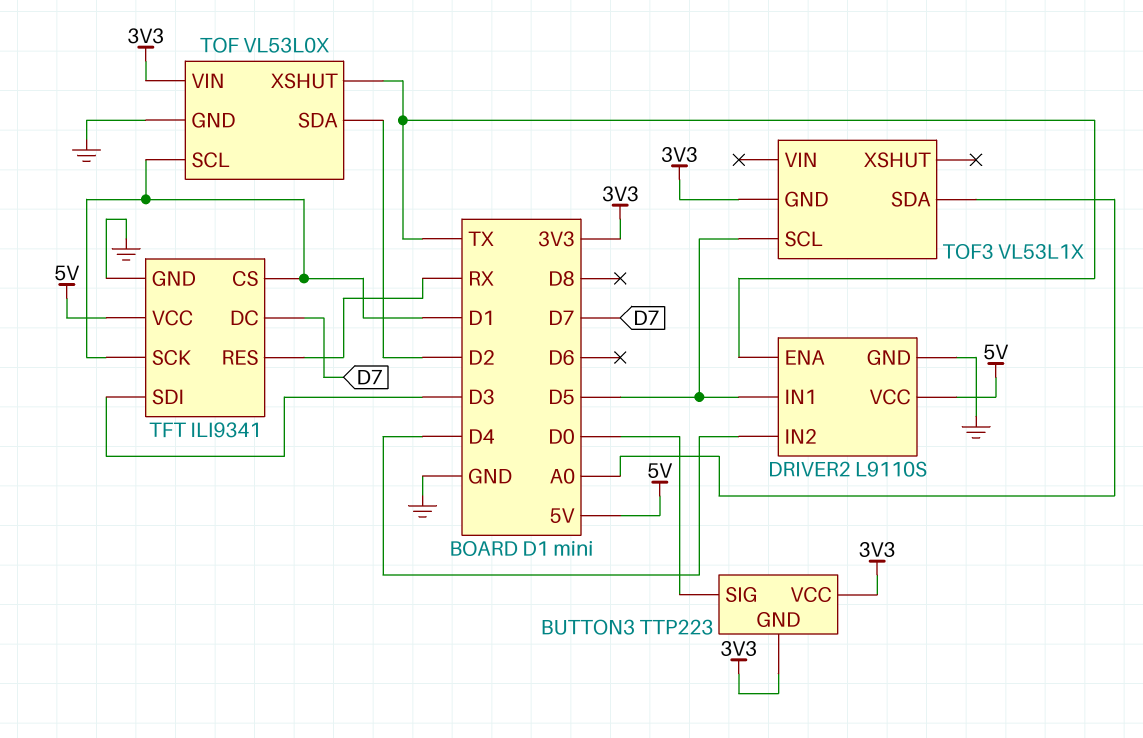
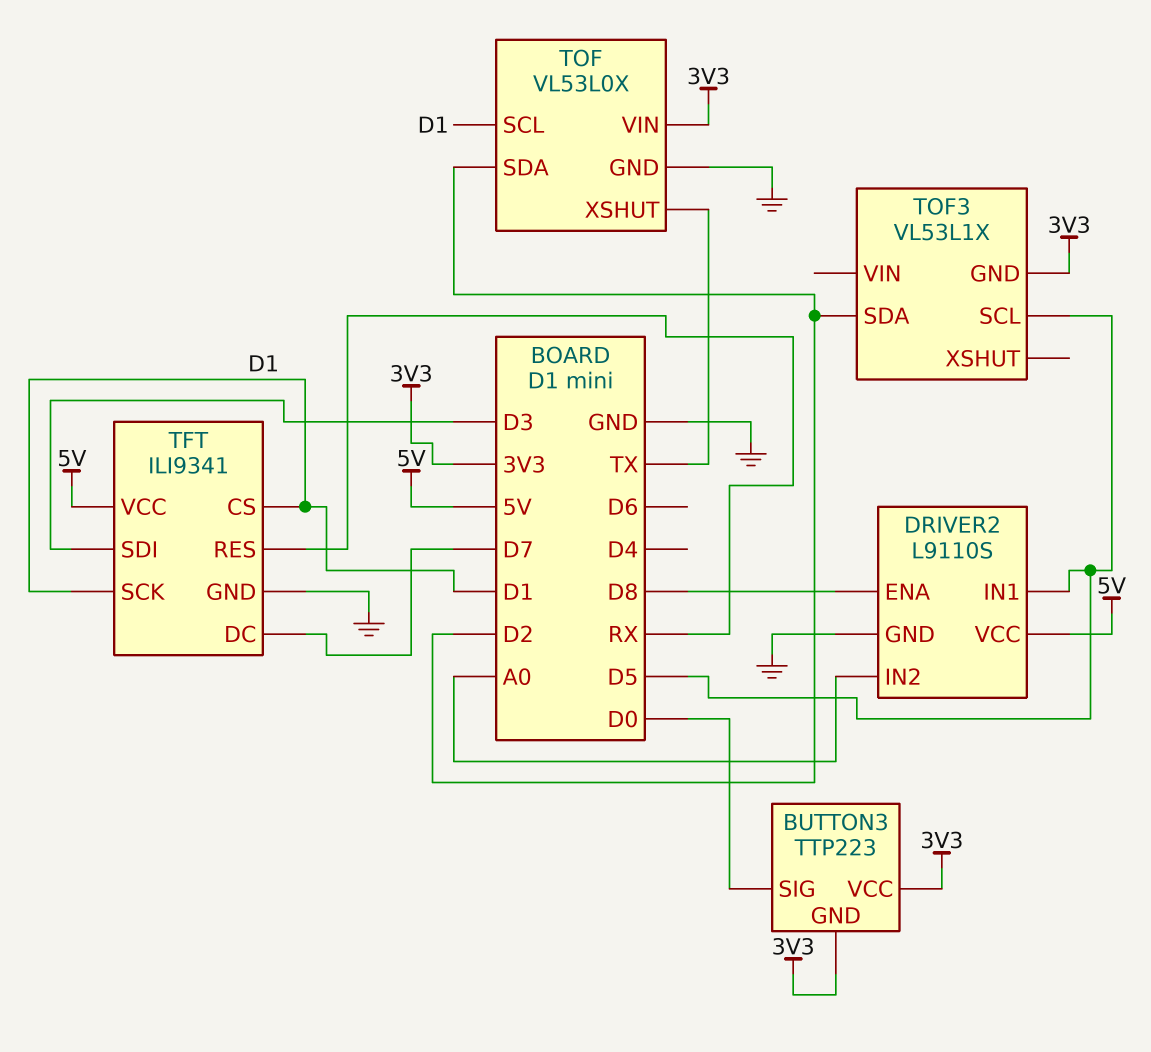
DRIVER2 pin ENA: TX -> D8
DRIVER2 pin IN2: D4 -> A0
TOF3 pin SDA: A0 -> D2

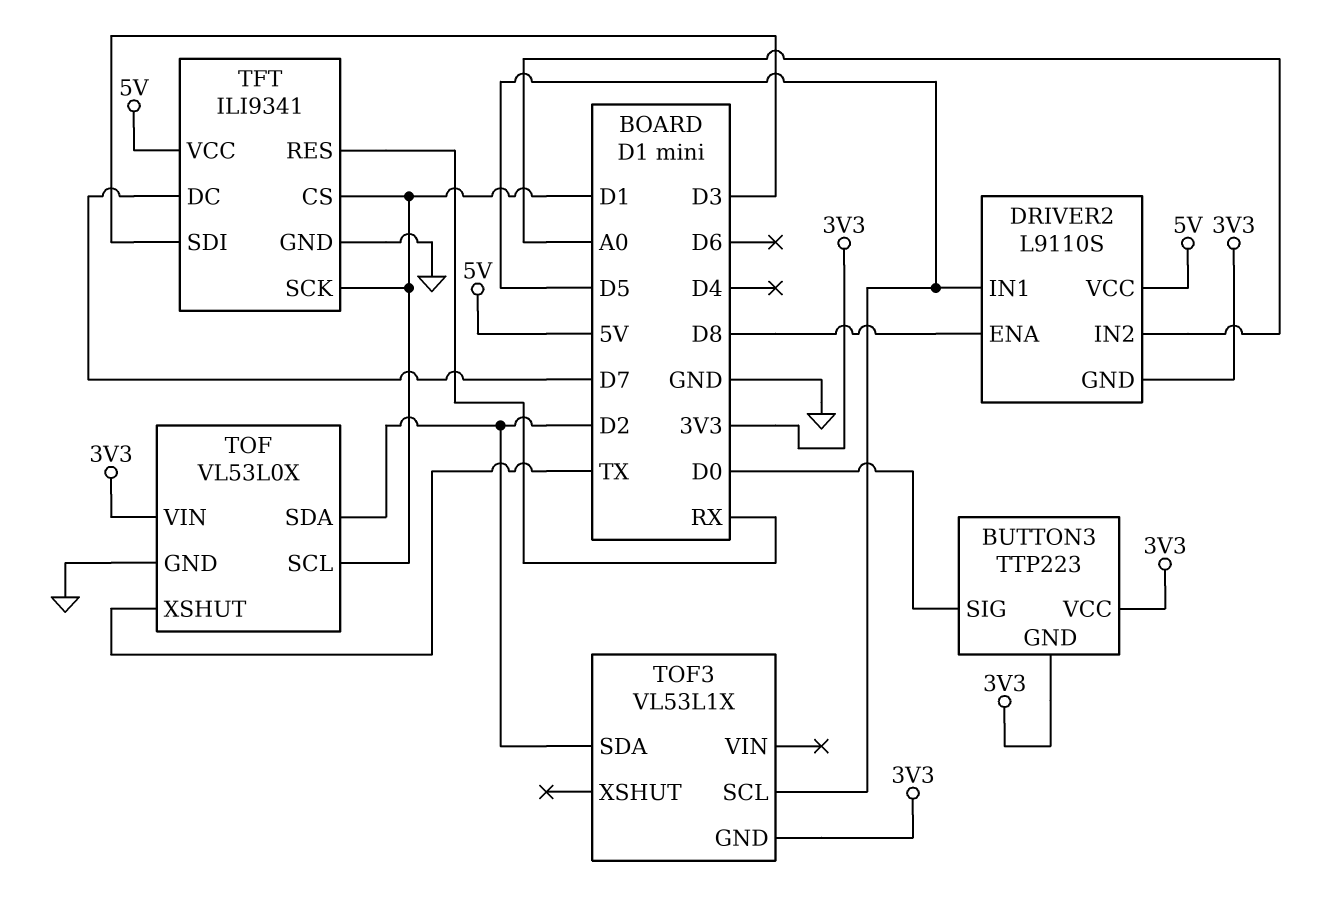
DRIVER2 pin GND: GND -> 3V3

